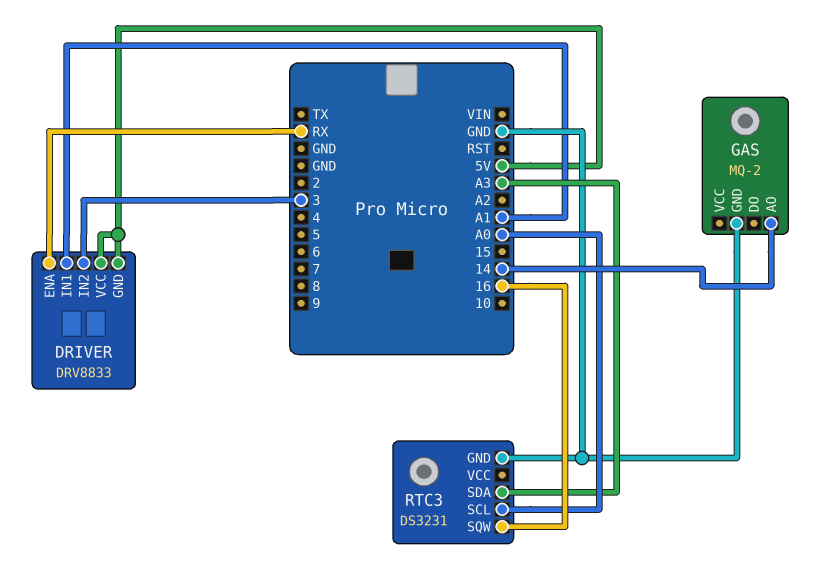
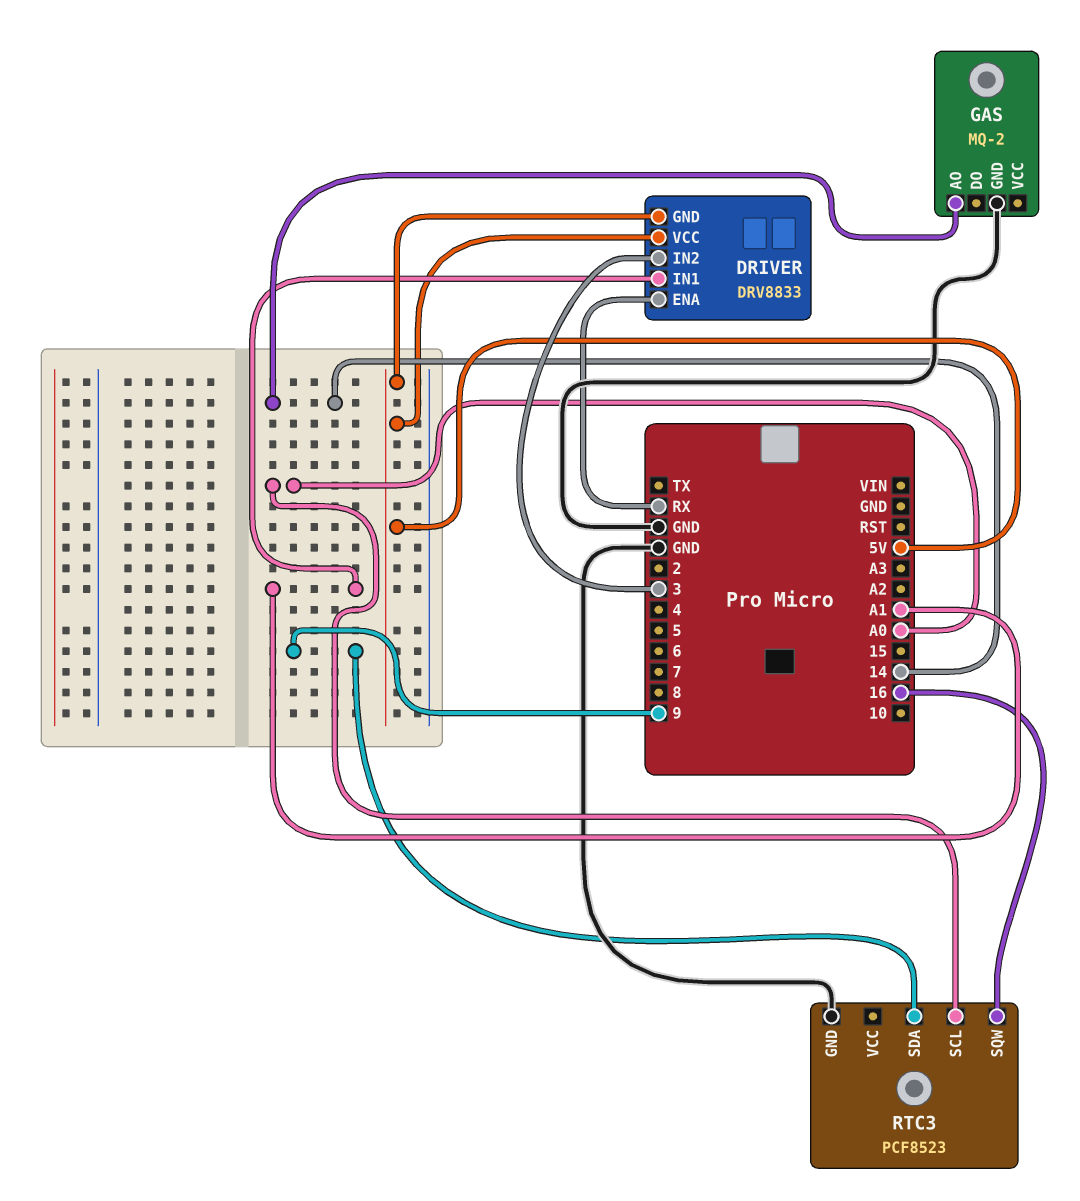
RTC3: DS3231 -> PCF8523
RTC3 pin SDA: A3 -> 9

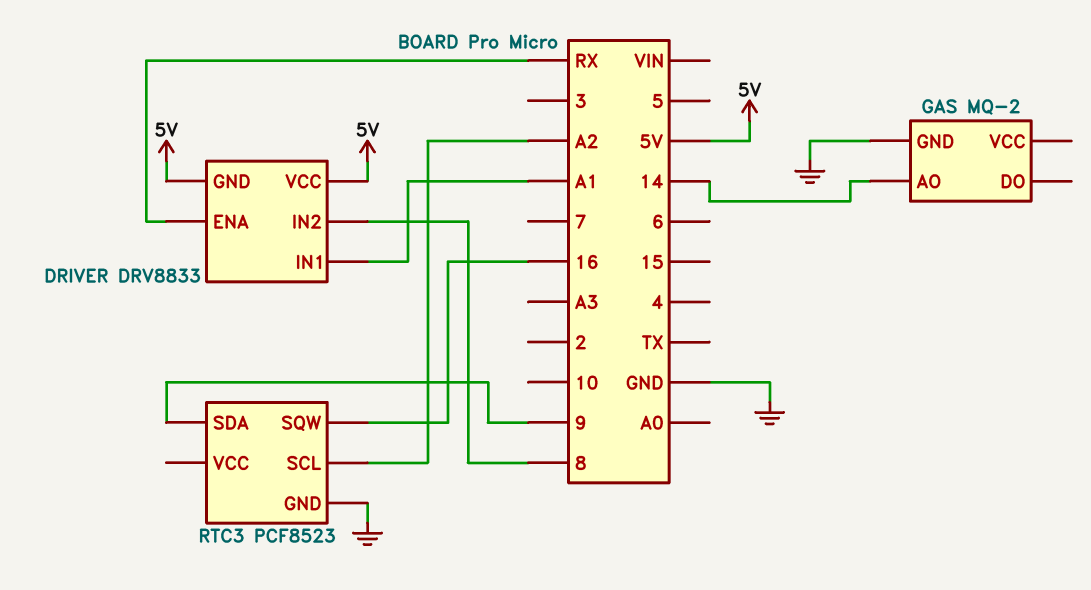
DRIVER pin IN2: 3 -> 8
RTC3 pin SCL: A0 -> A2

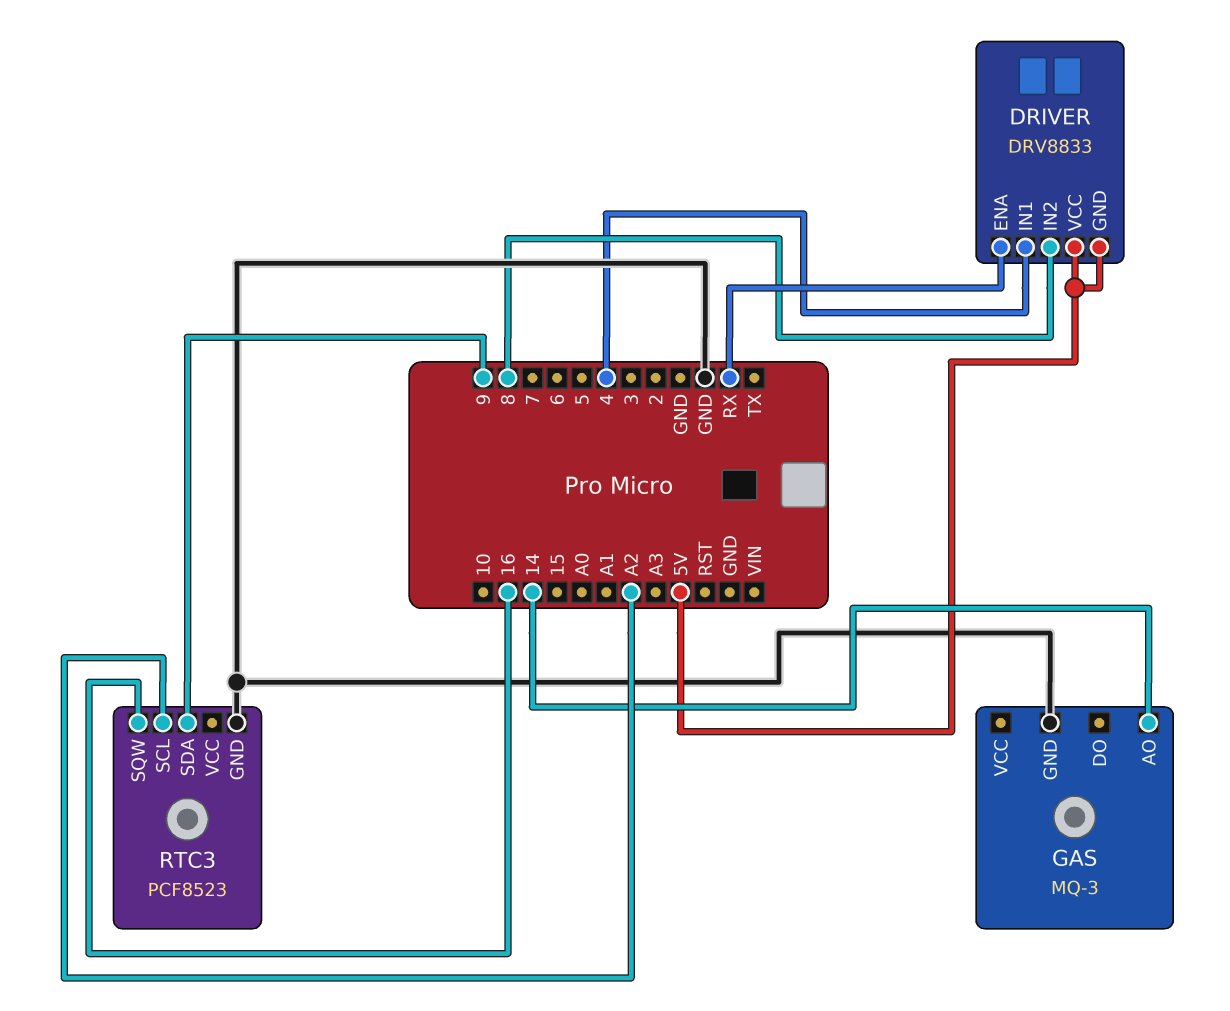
DRIVER pin IN1: A1 -> 4
GAS: MQ-2 -> MQ-3

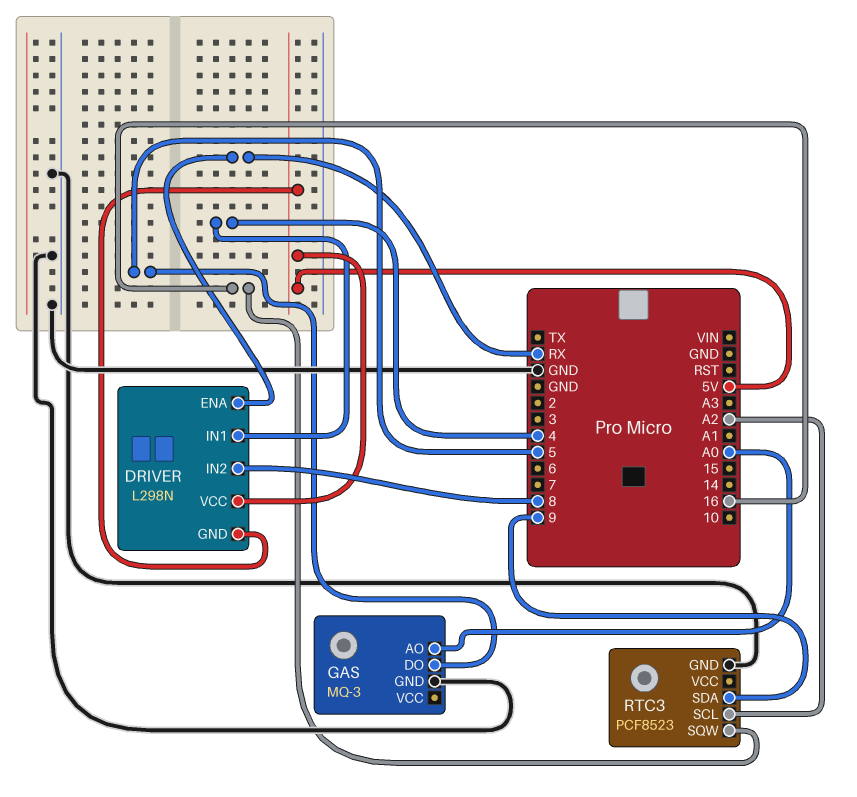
DRIVER: DRV8833 -> L298N
GAS pin AO: 14 -> A0
GAS pin DO: none -> 5

